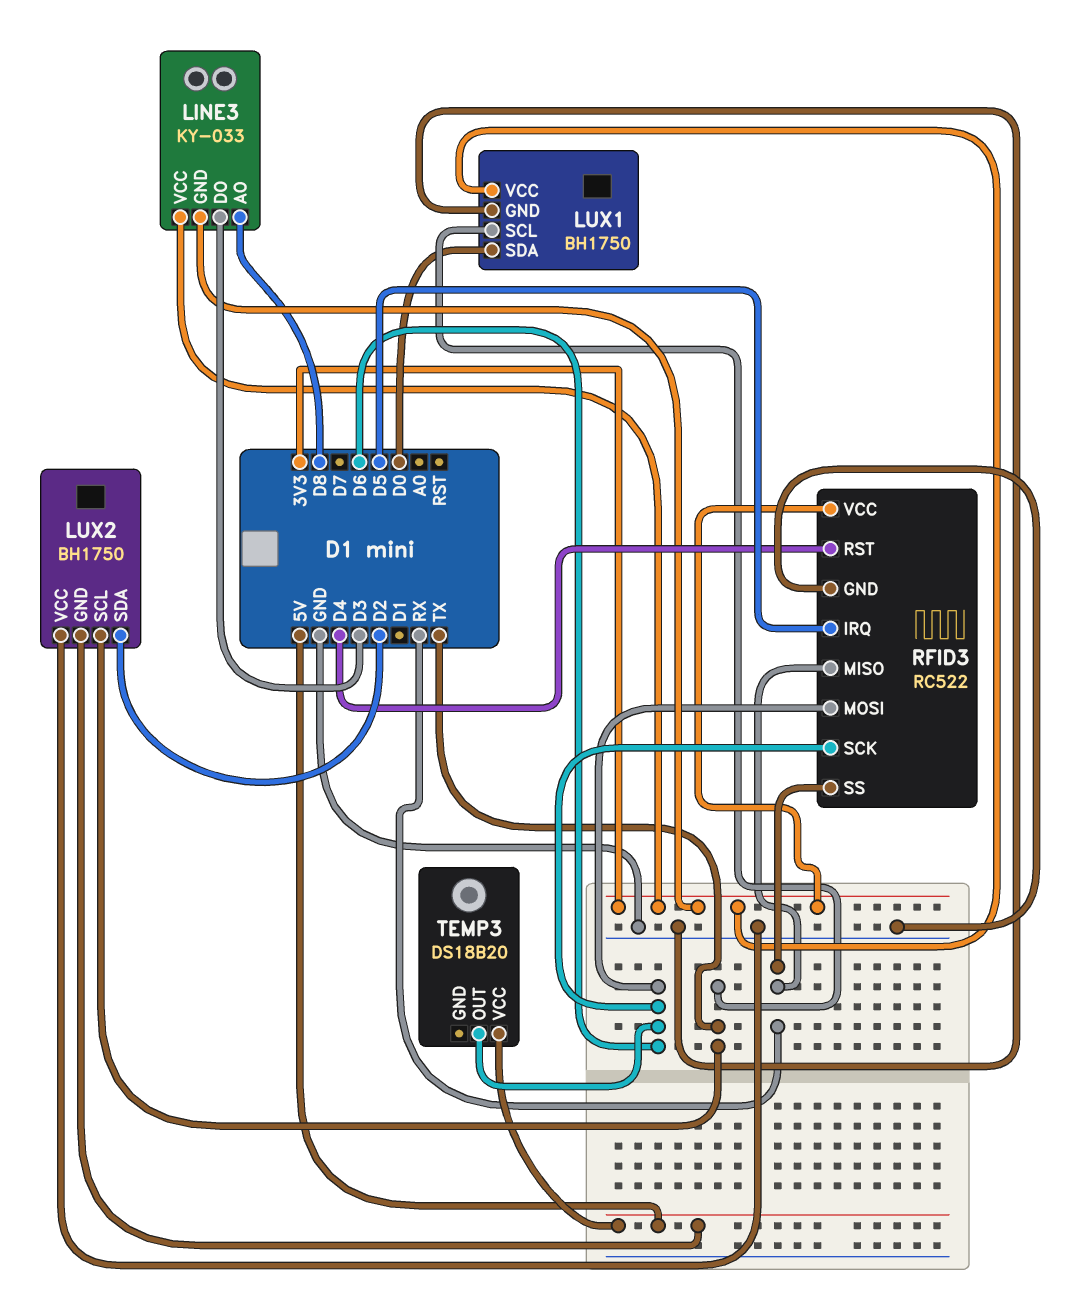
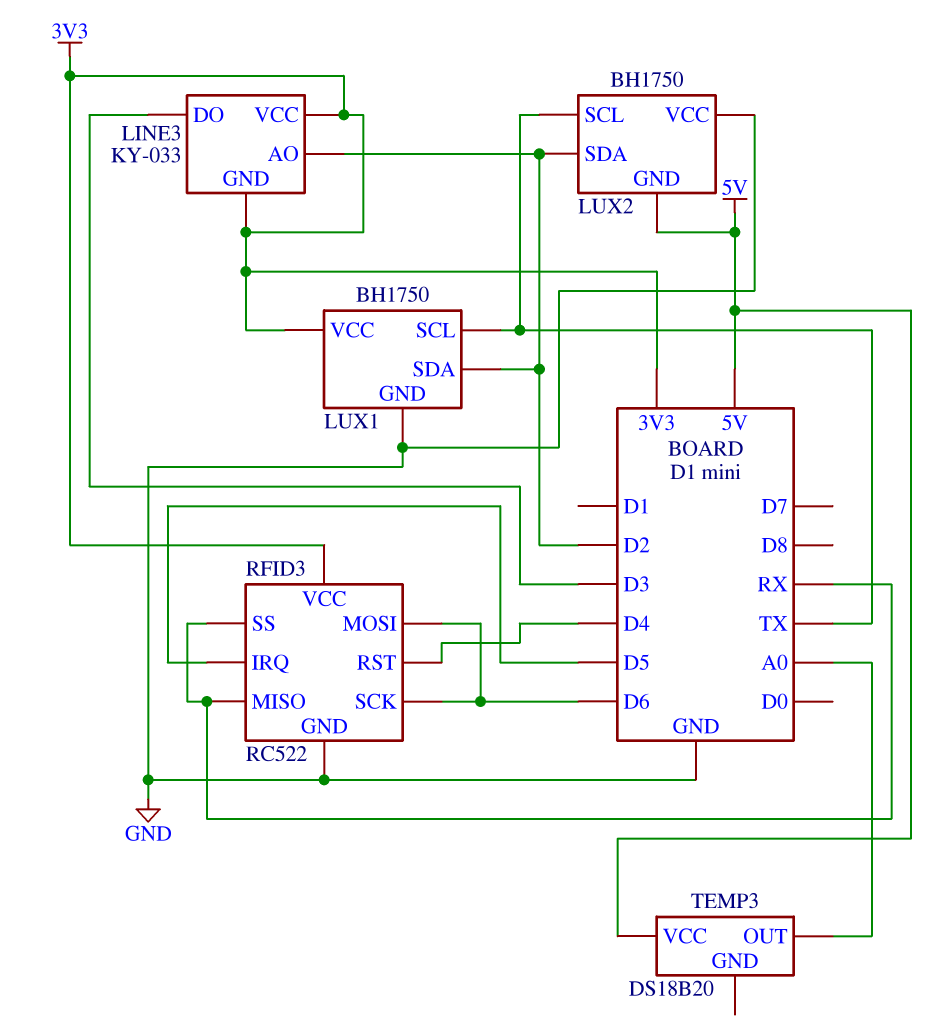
LINE3 pin AO: D8 -> D2
LUX1 pin SDA: D0 -> D2
TEMP3 pin OUT: D6 -> A0

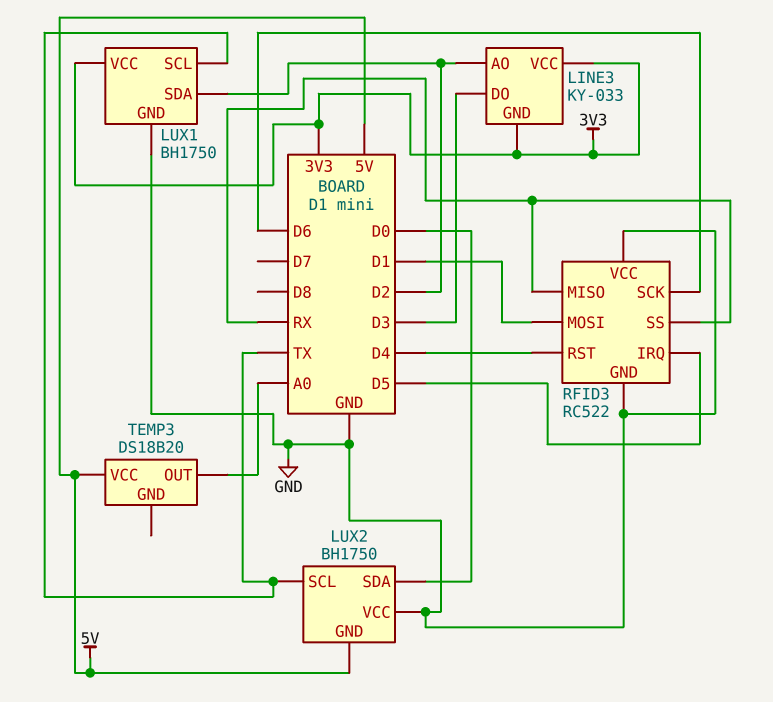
LUX2 pin SDA: D2 -> D0
RFID3 pin MOSI: D6 -> D1
RFID3 pin VCC: 3V3 -> GND

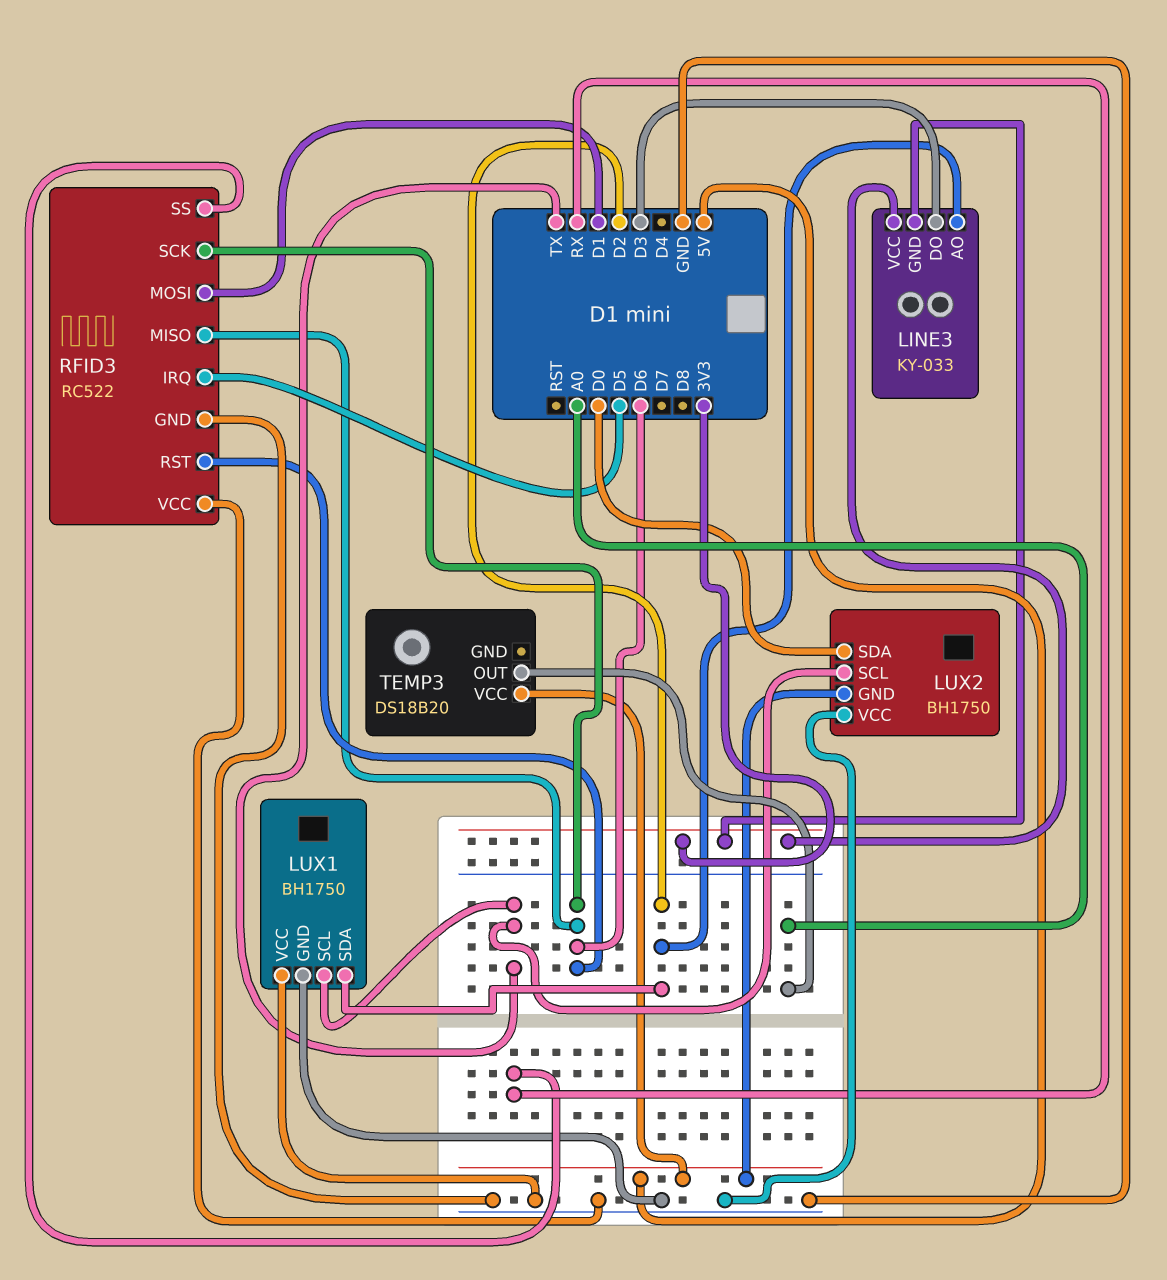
LUX1 pin VCC: 3V3 -> GND
RFID3 pin MISO: RX -> D6
RFID3 pin RST: D4 -> D6

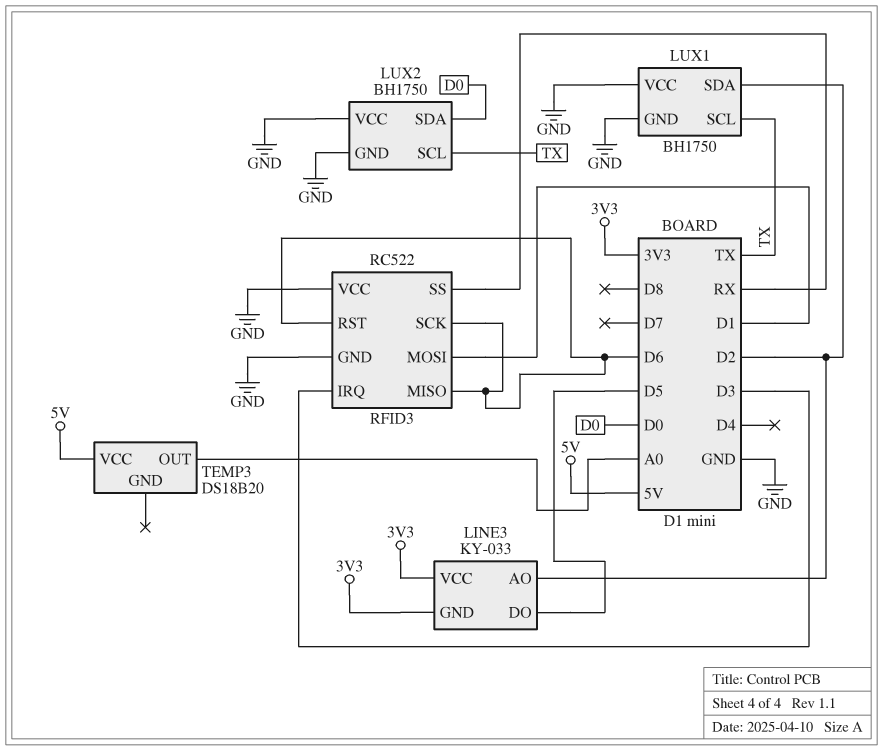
LINE3 pin DO: D3 -> D5
LUX2 pin GND: 5V -> GND
RFID3 pin IRQ: D5 -> D3

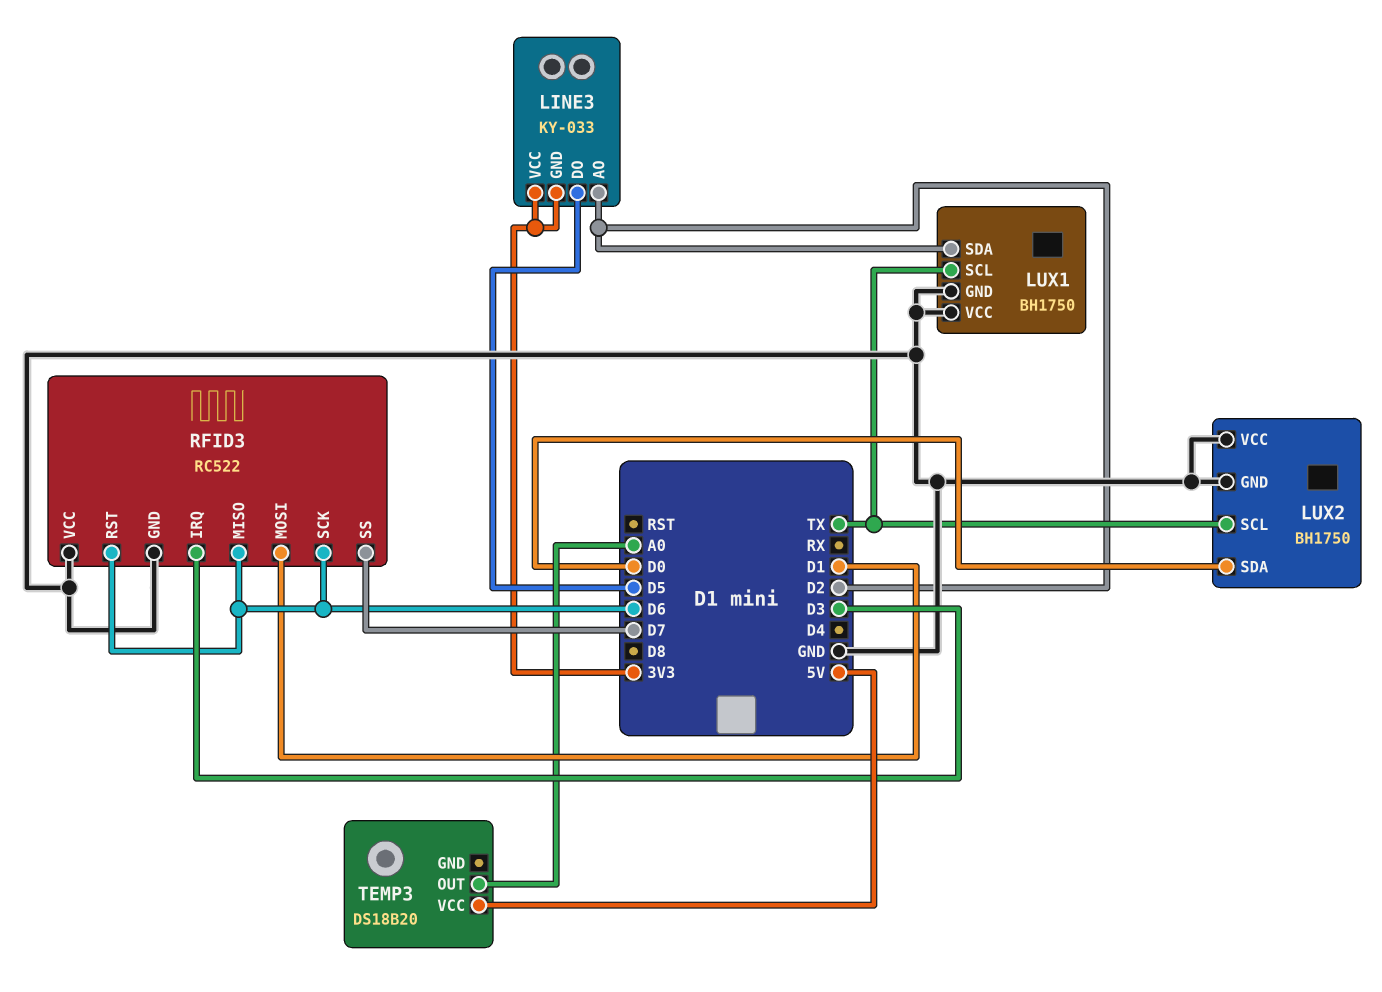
RFID3 pin SS: RX -> D7

